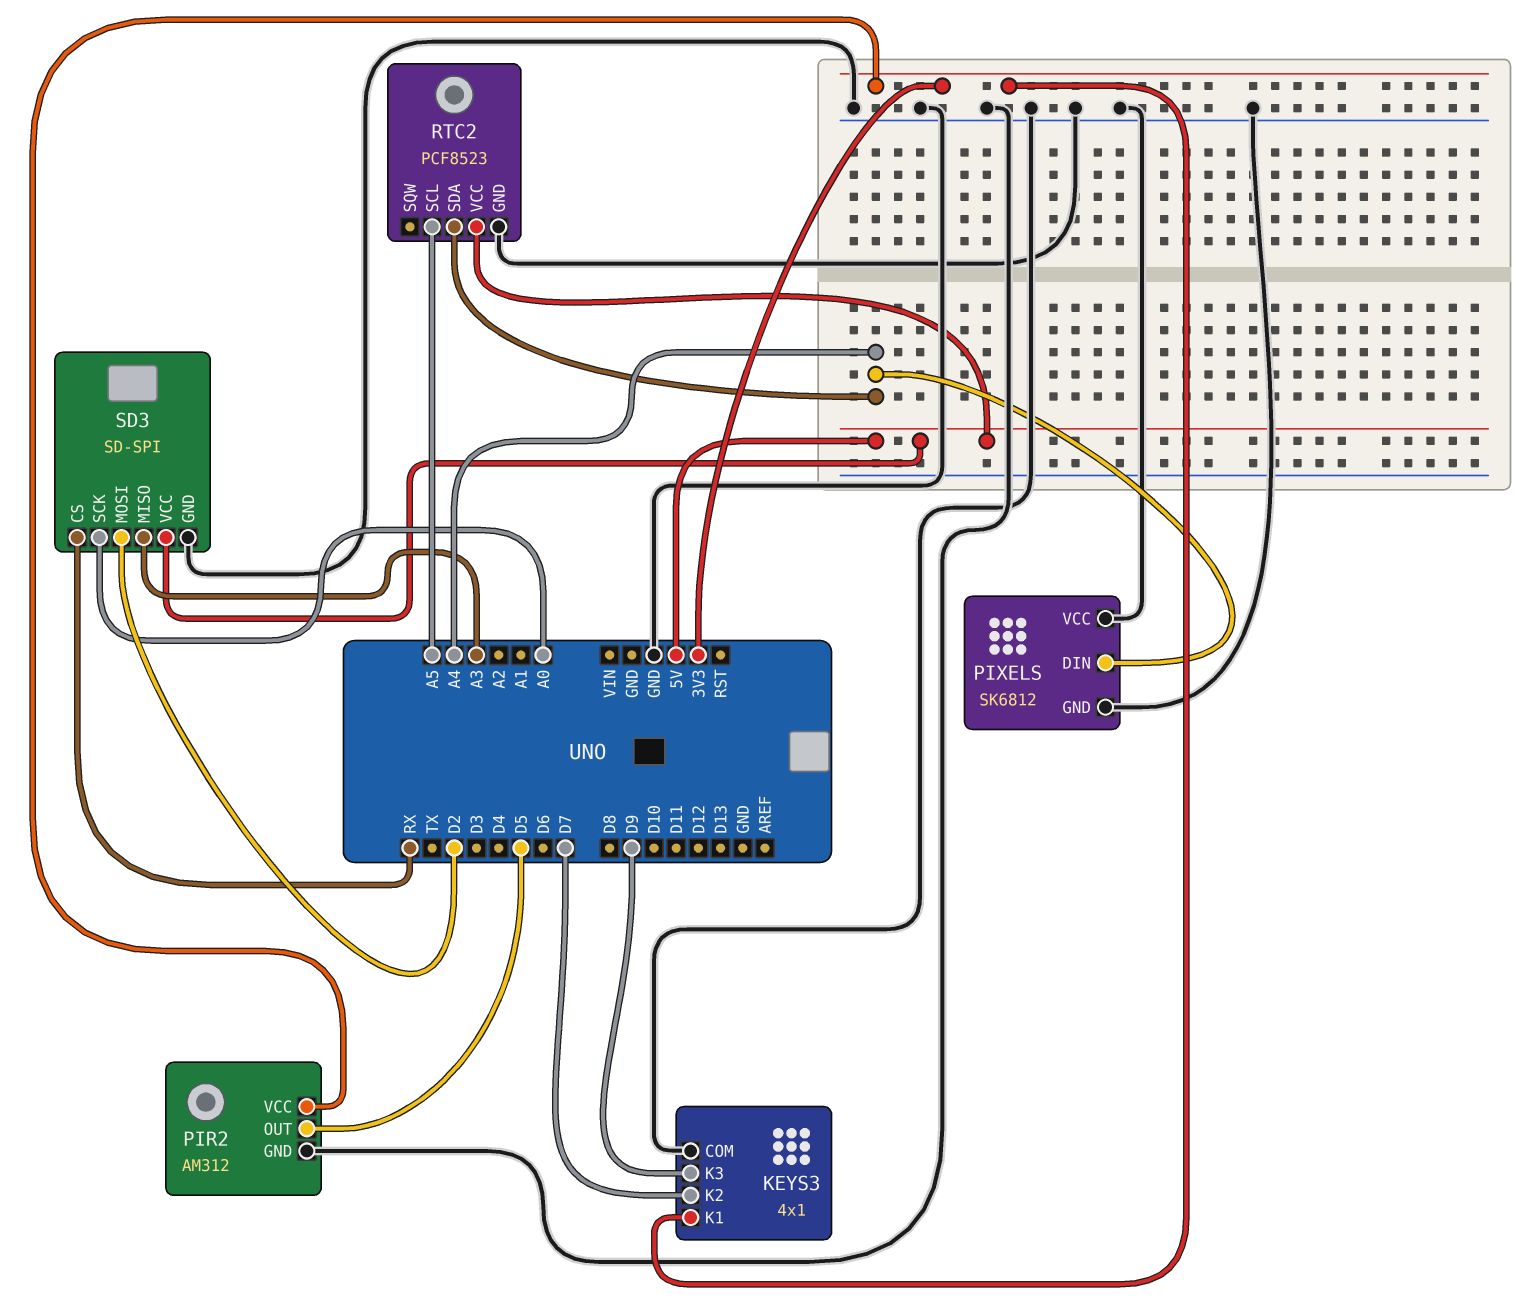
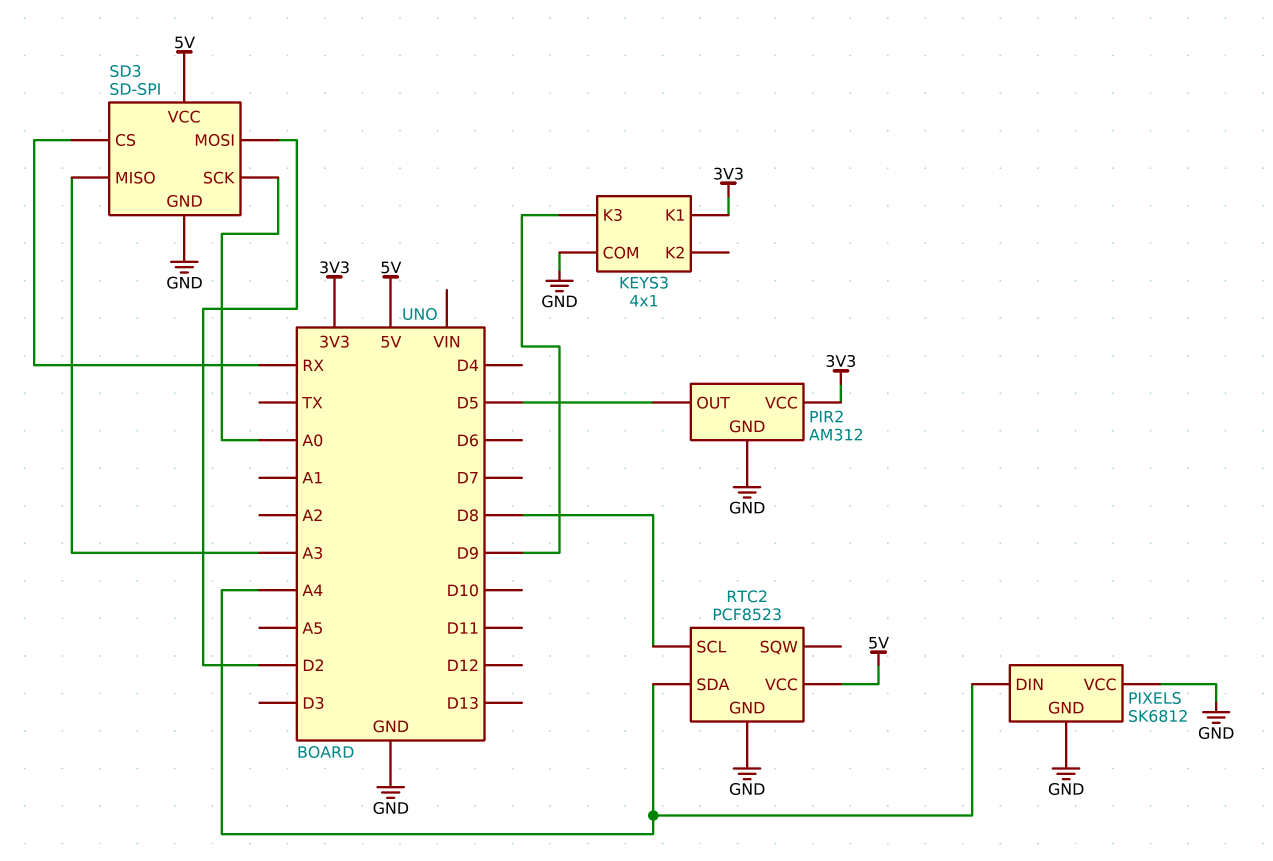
KEYS3 pin K2: D7 -> none
RTC2 pin SCL: A5 -> D8

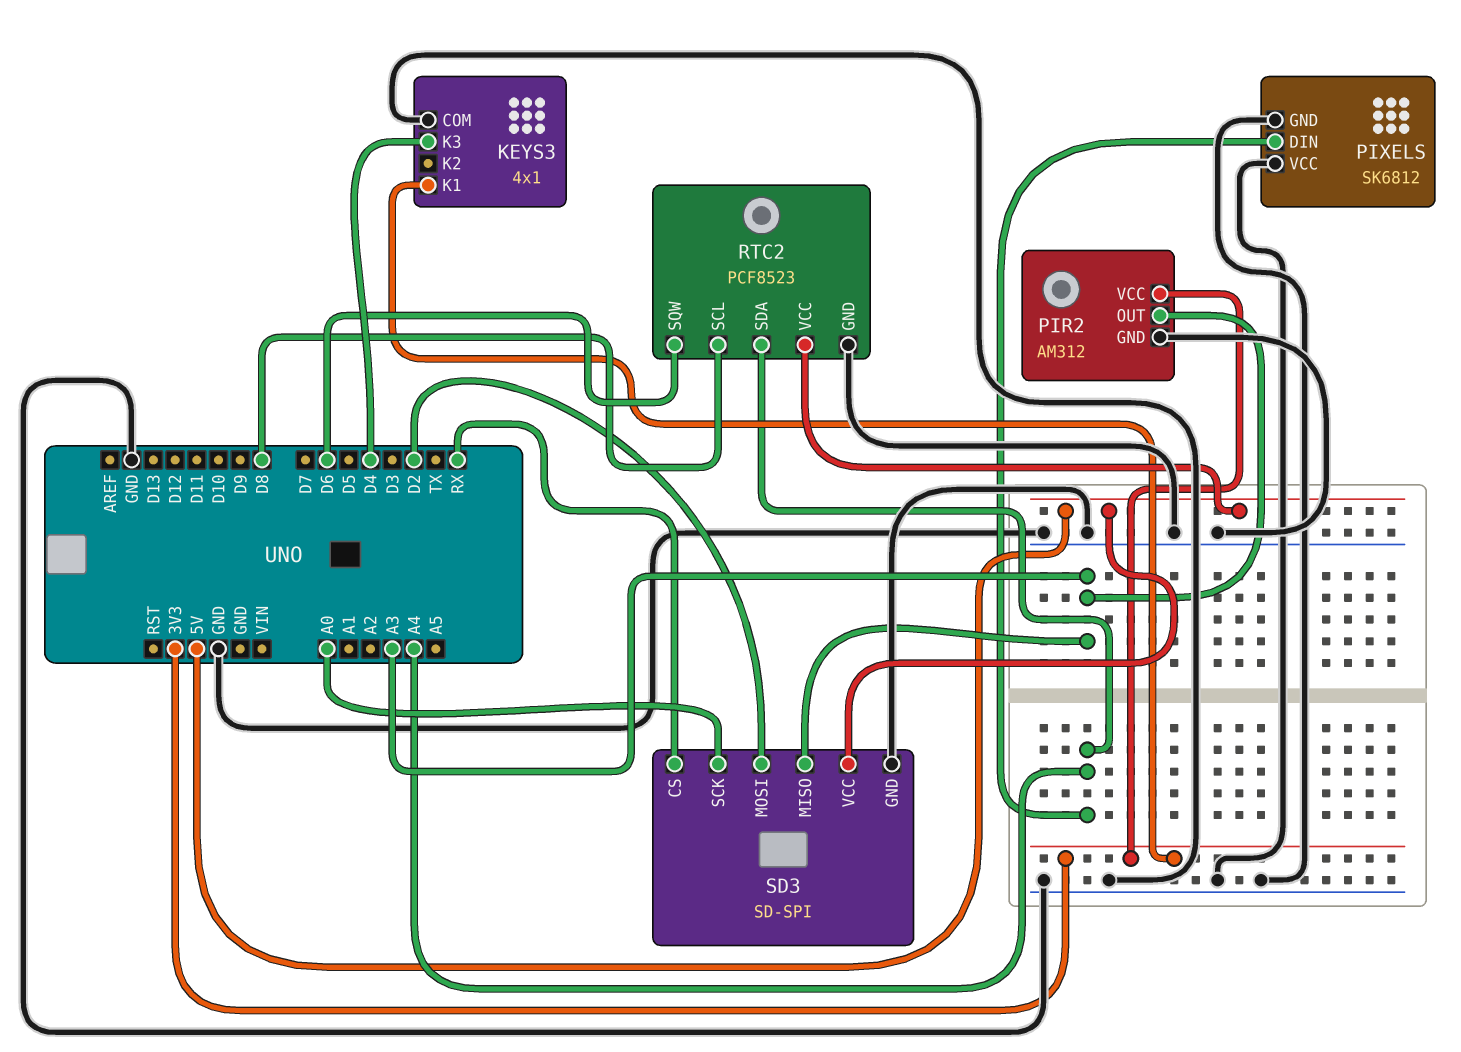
KEYS3 pin K3: D9 -> D4
PIR2 pin OUT: D5 -> A3
RTC2 pin SQW: none -> D6

